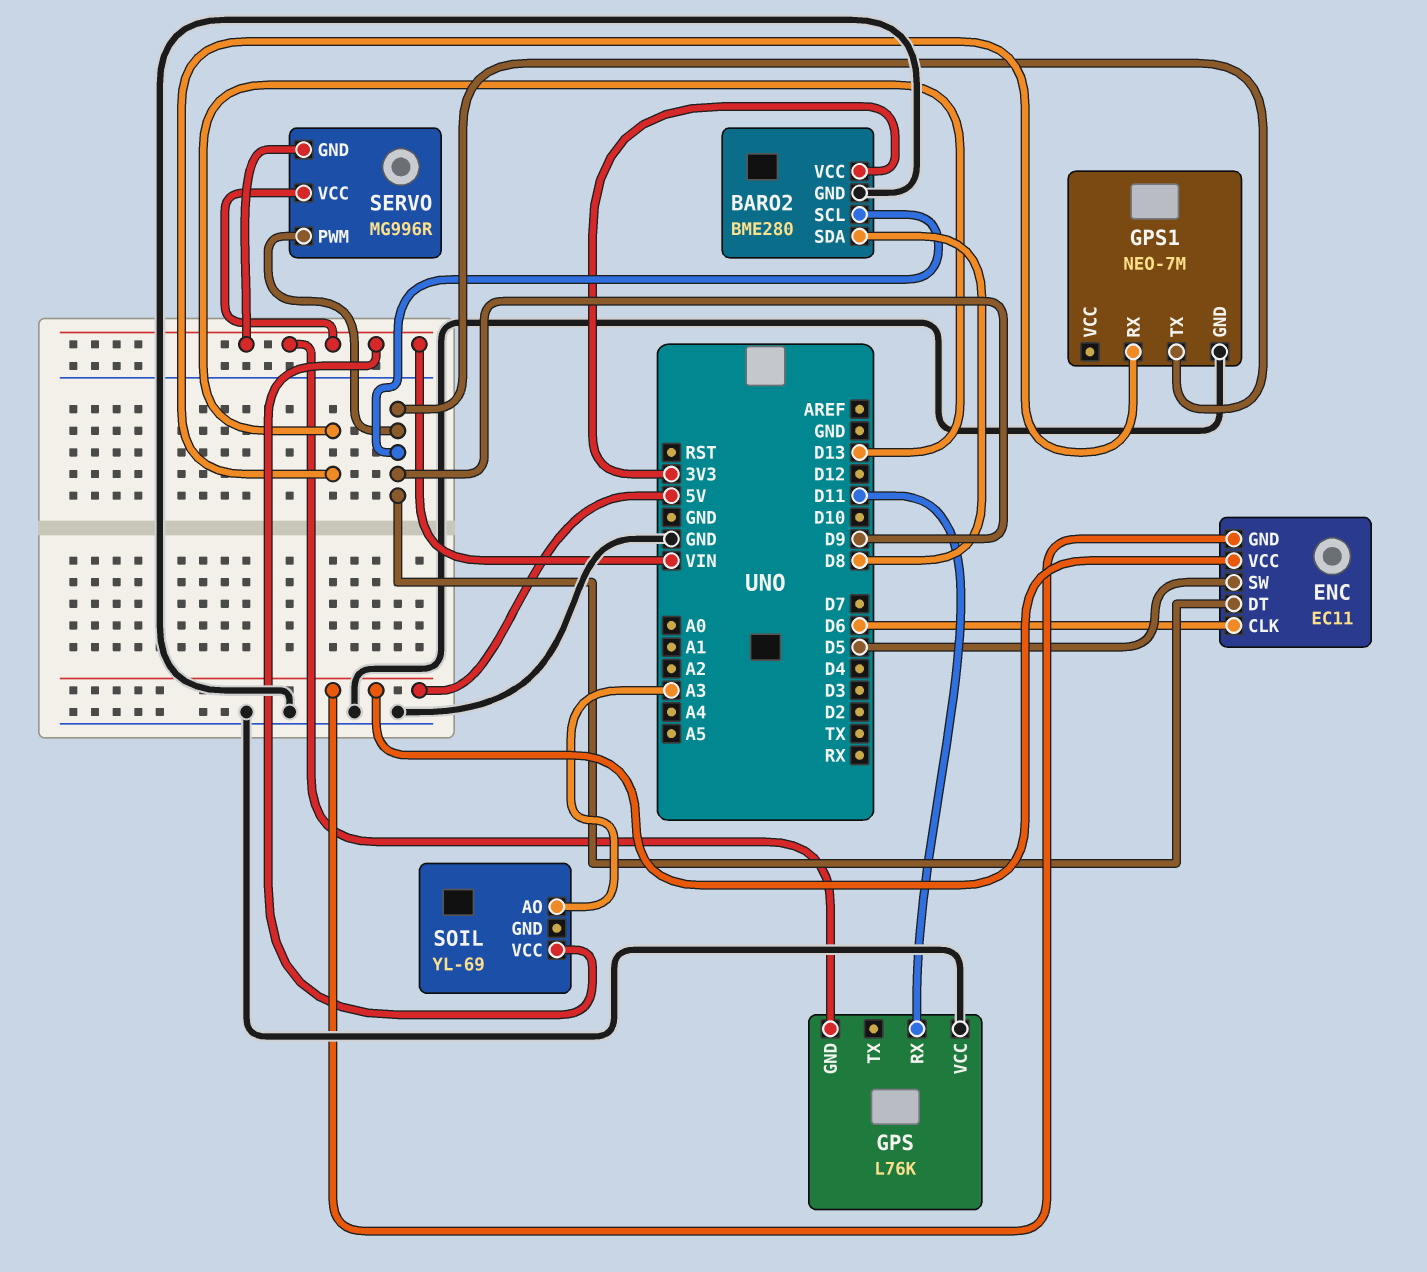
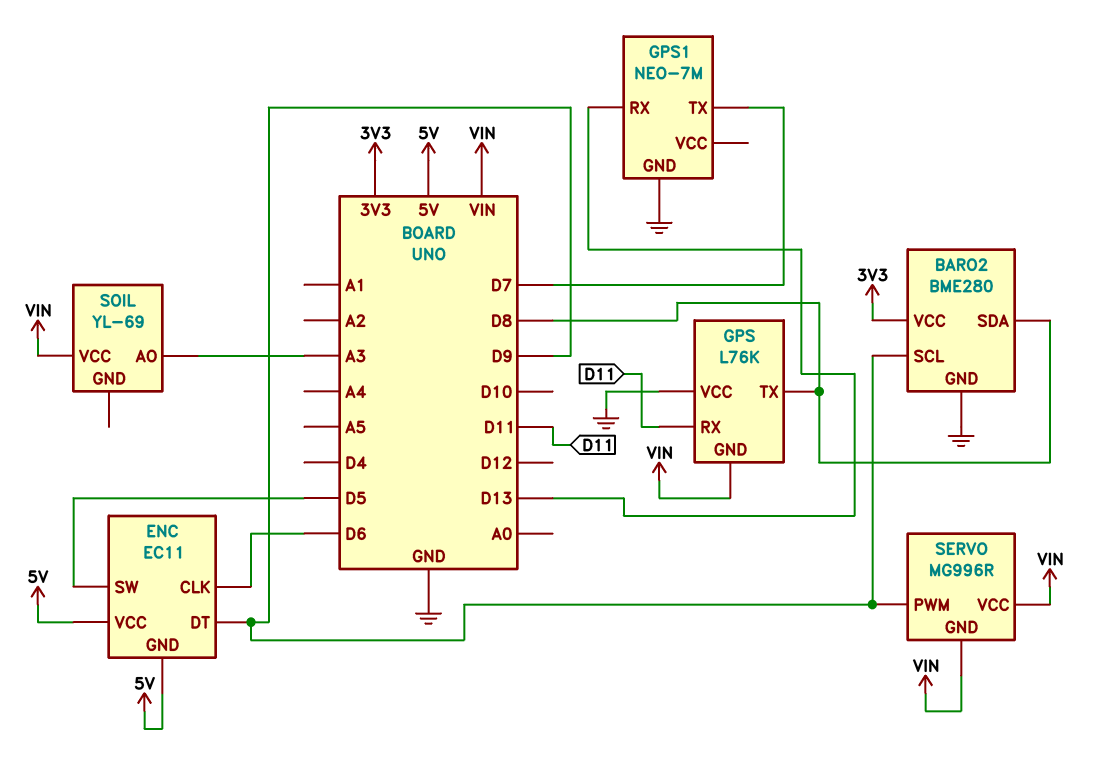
GPS pin TX: none -> D8
GPS1 pin TX: D9 -> D7

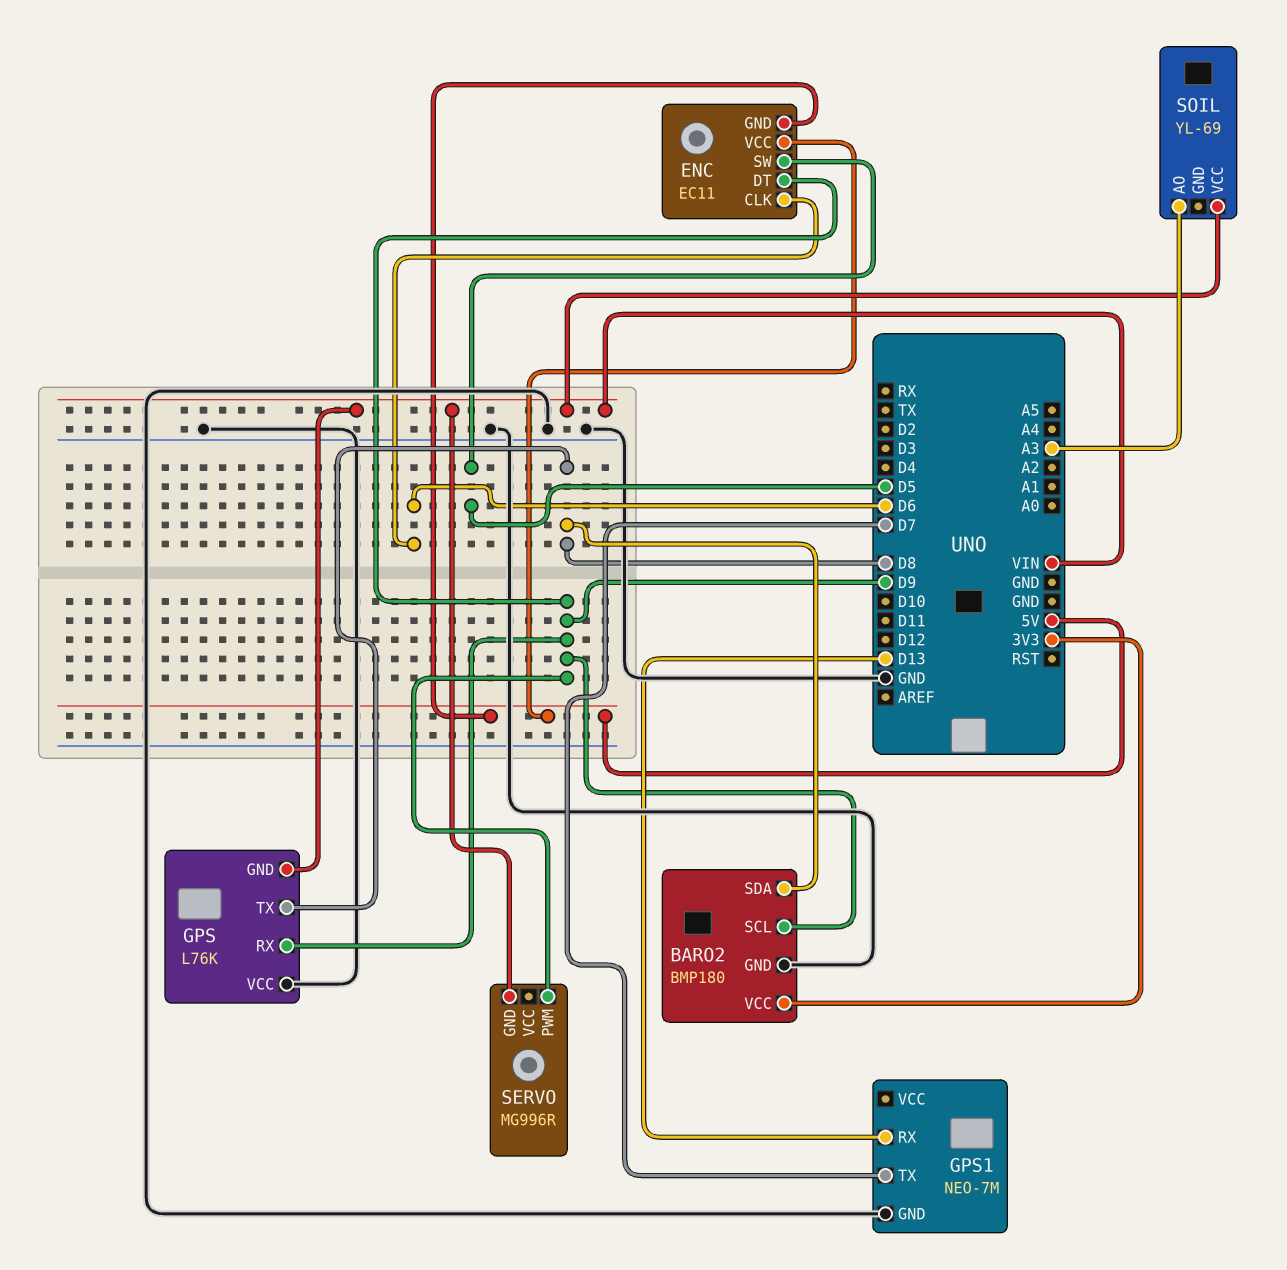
BARO2: BME280 -> BMP180
GPS pin RX: D11 -> D9
SERVO pin VCC: VIN -> none

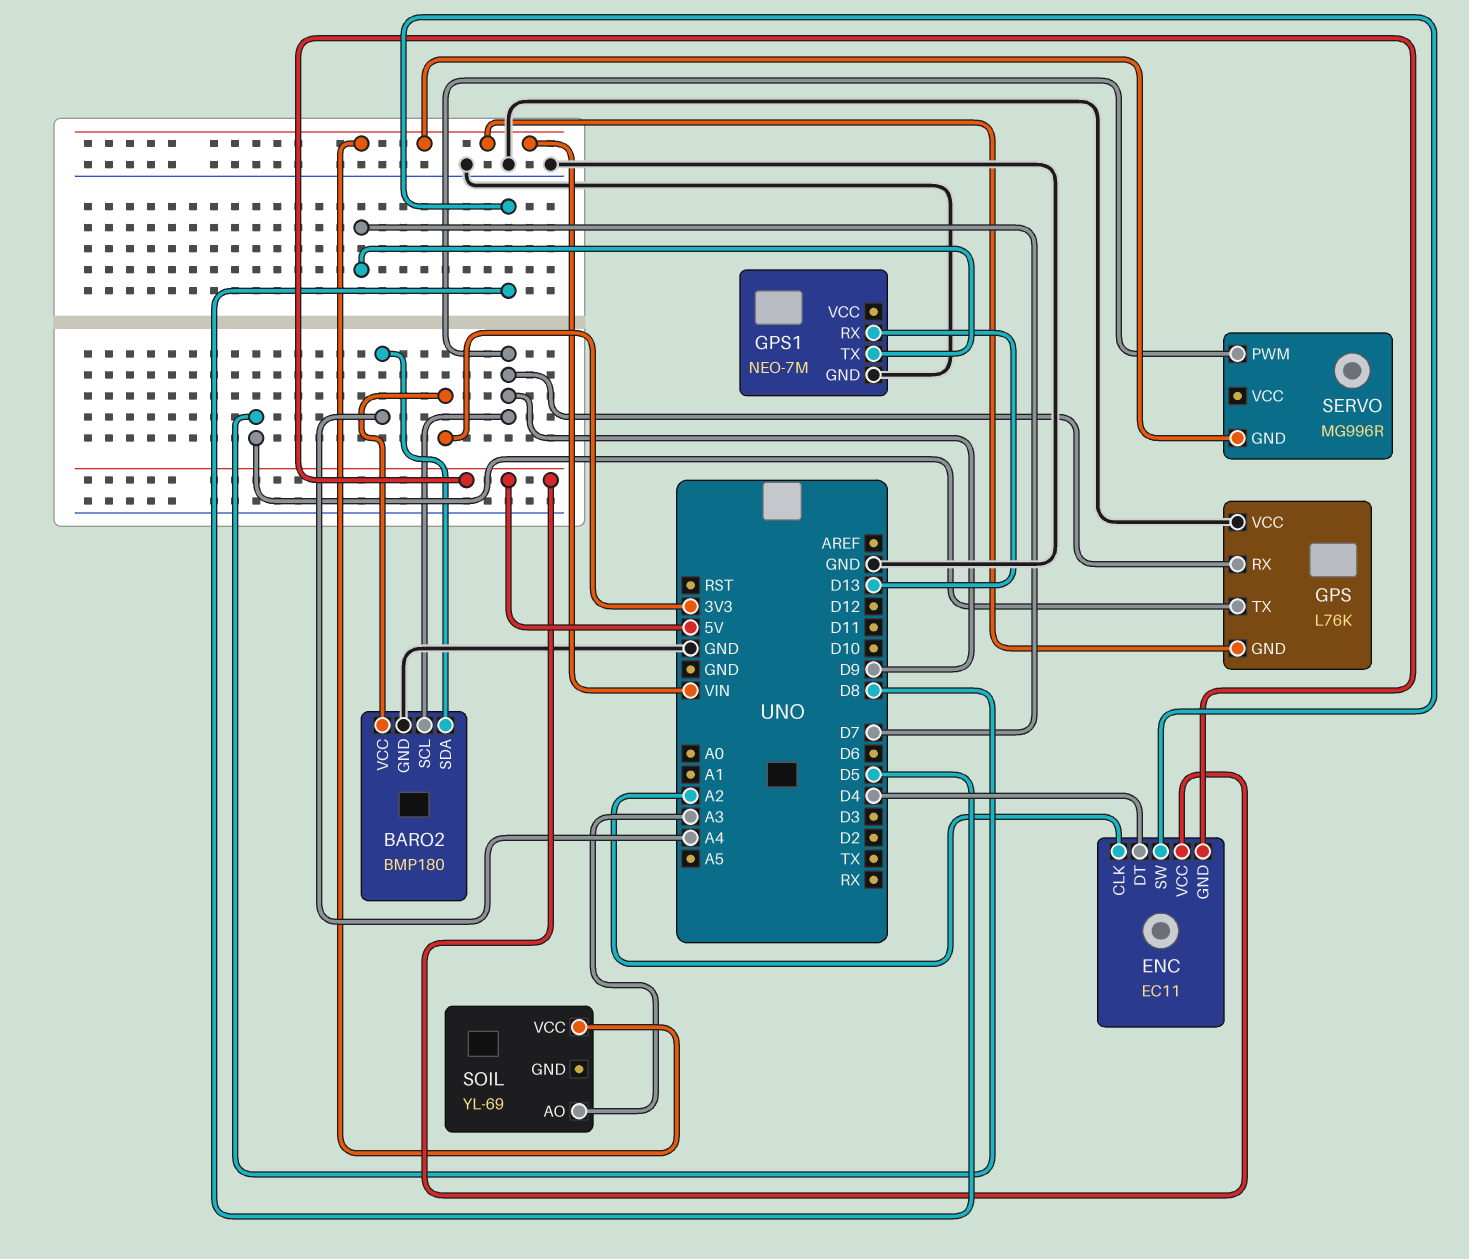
BARO2 pin SDA: D8 -> A4
ENC pin CLK: D6 -> A2
ENC pin DT: D9 -> D4

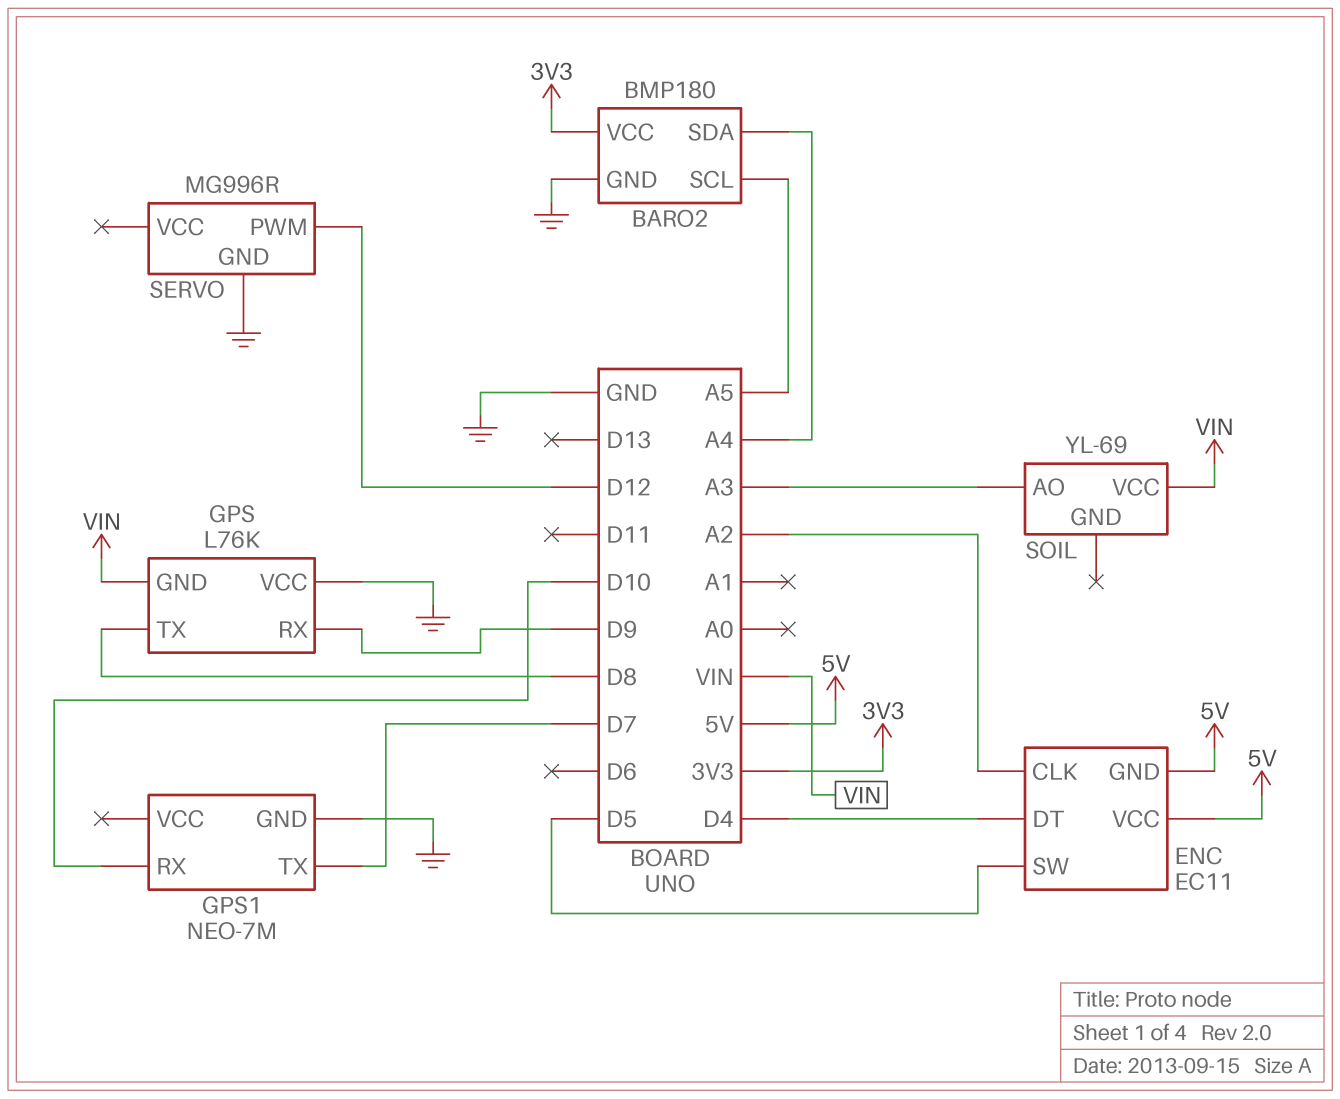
BARO2 pin SCL: D9 -> A5
GPS1 pin RX: D13 -> D10
SERVO pin GND: VIN -> GND
SERVO pin PWM: D9 -> D12

